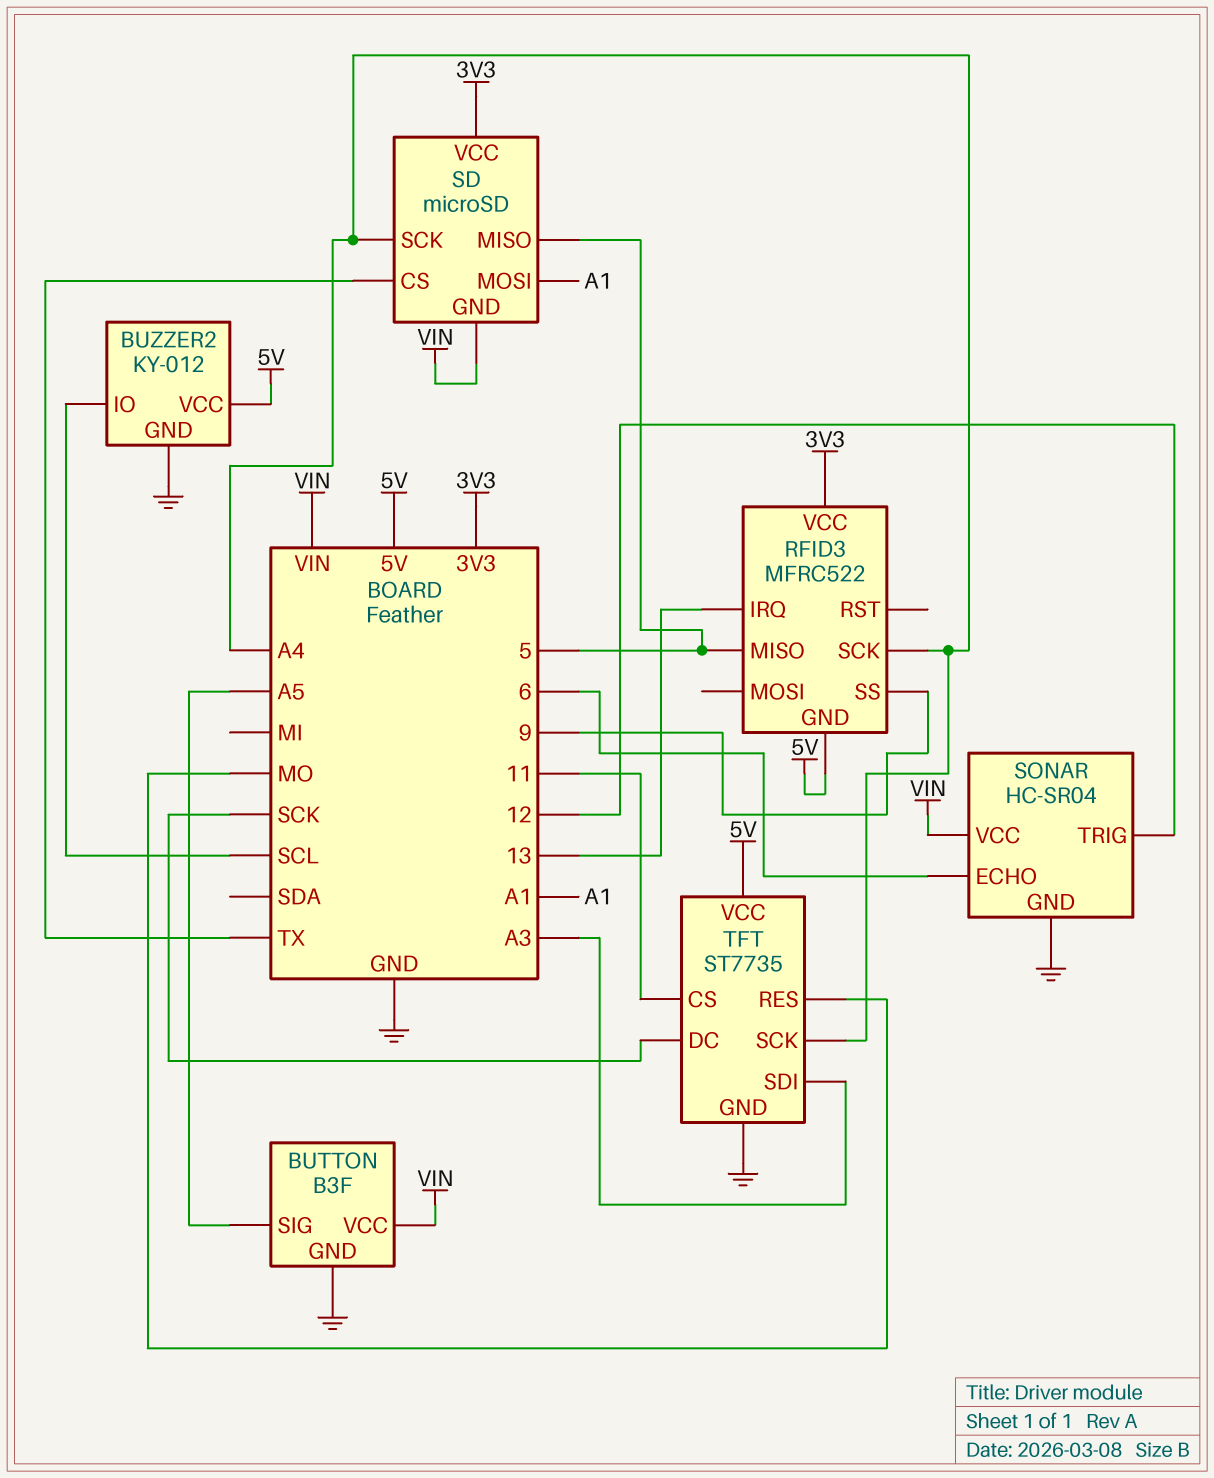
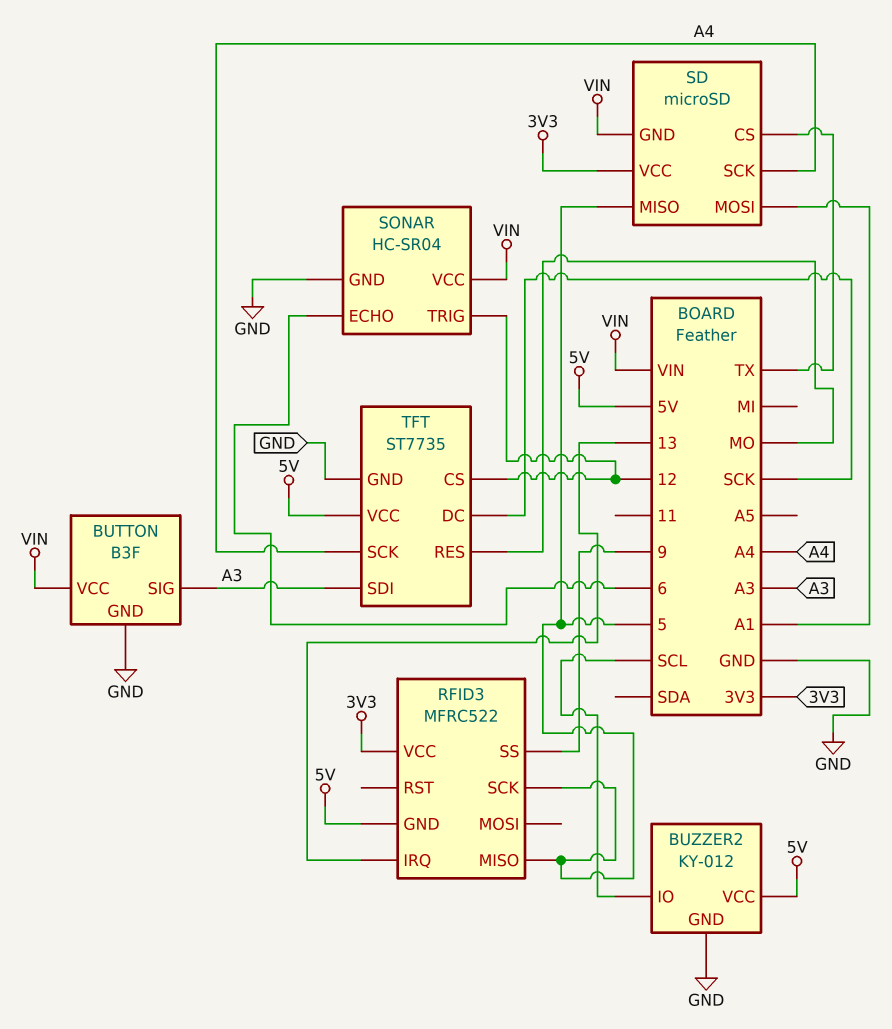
BUTTON pin SIG: A5 -> A3
RFID3 pin SCK: A4 -> 5
TFT pin CS: 11 -> 12

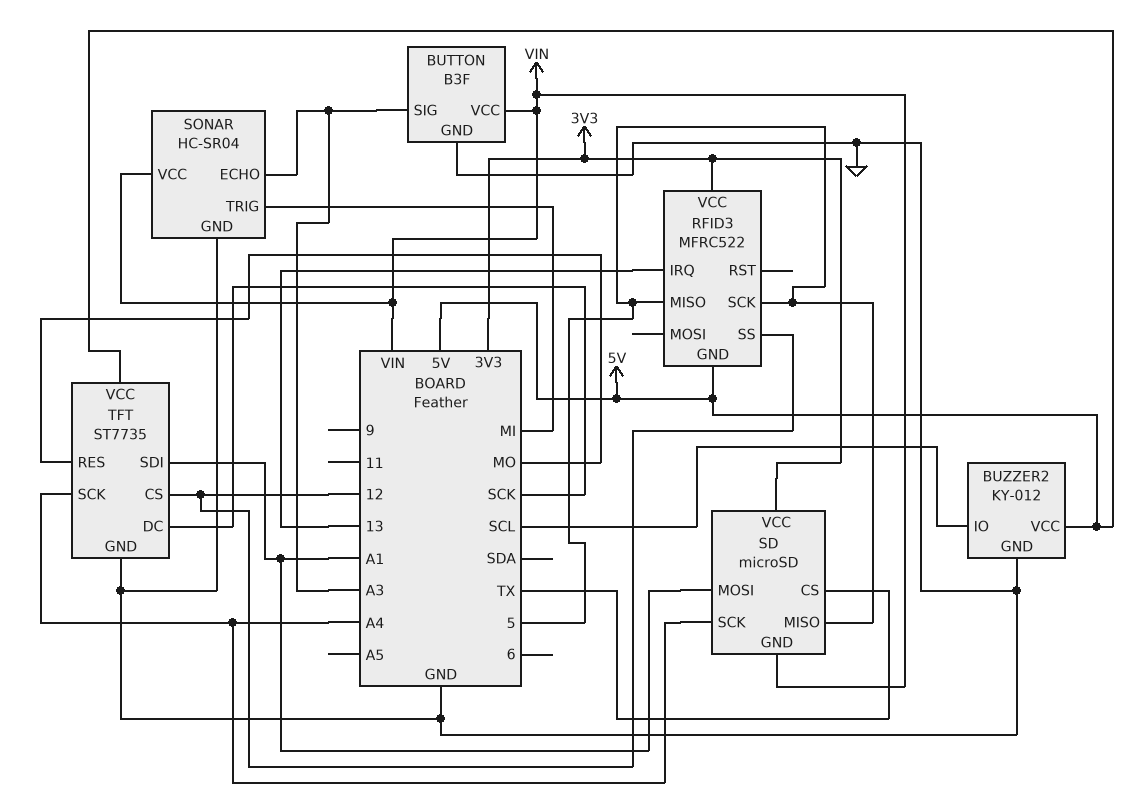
RFID3 pin SS: 9 -> 12
SONAR pin ECHO: 6 -> A3
SONAR pin TRIG: 12 -> MI
TFT pin SDI: A3 -> A1

